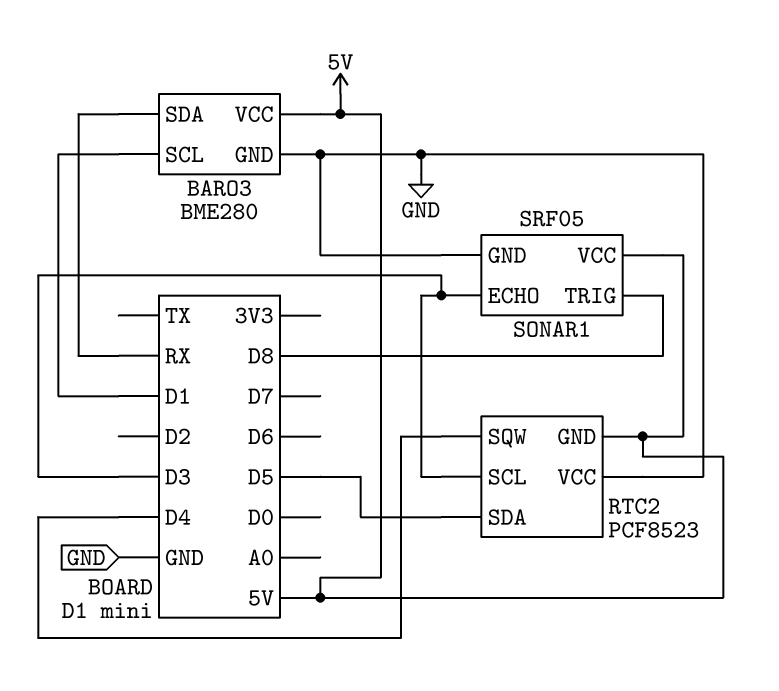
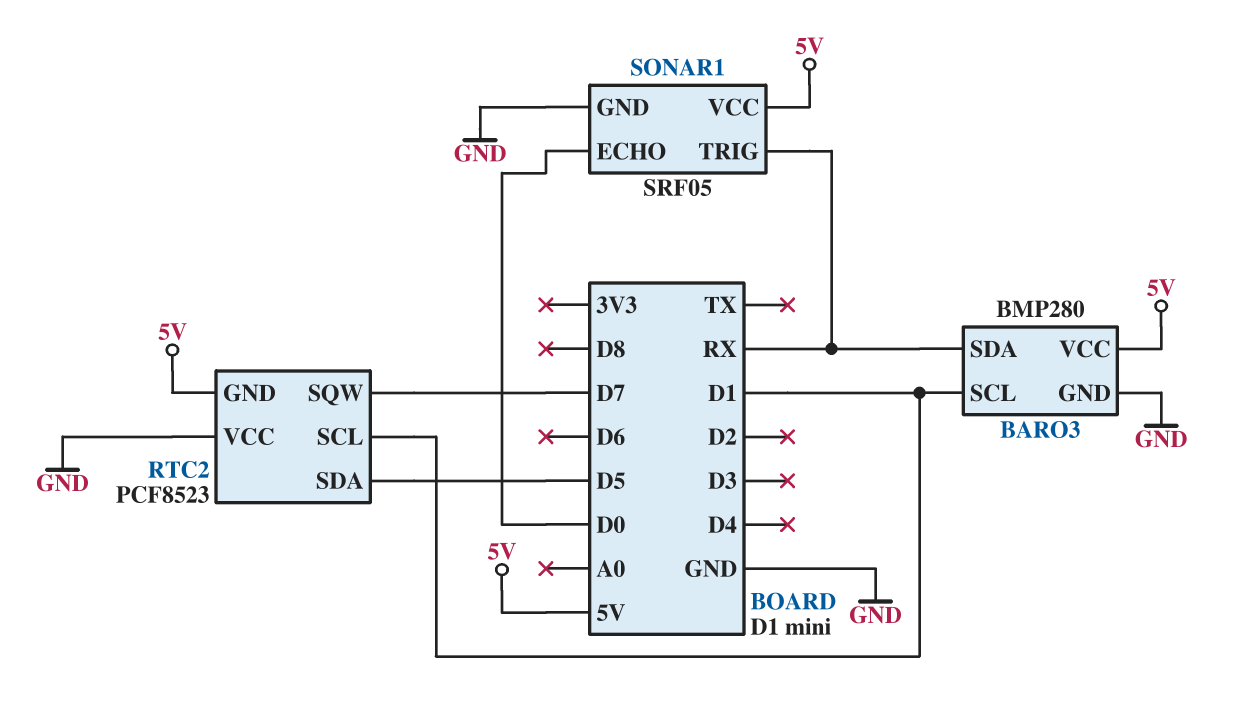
BARO3: BME280 -> BMP280
RTC2 pin SCL: D3 -> D1
RTC2 pin SQW: D4 -> D7
SONAR1 pin ECHO: D3 -> D0
SONAR1 pin TRIG: D8 -> RX

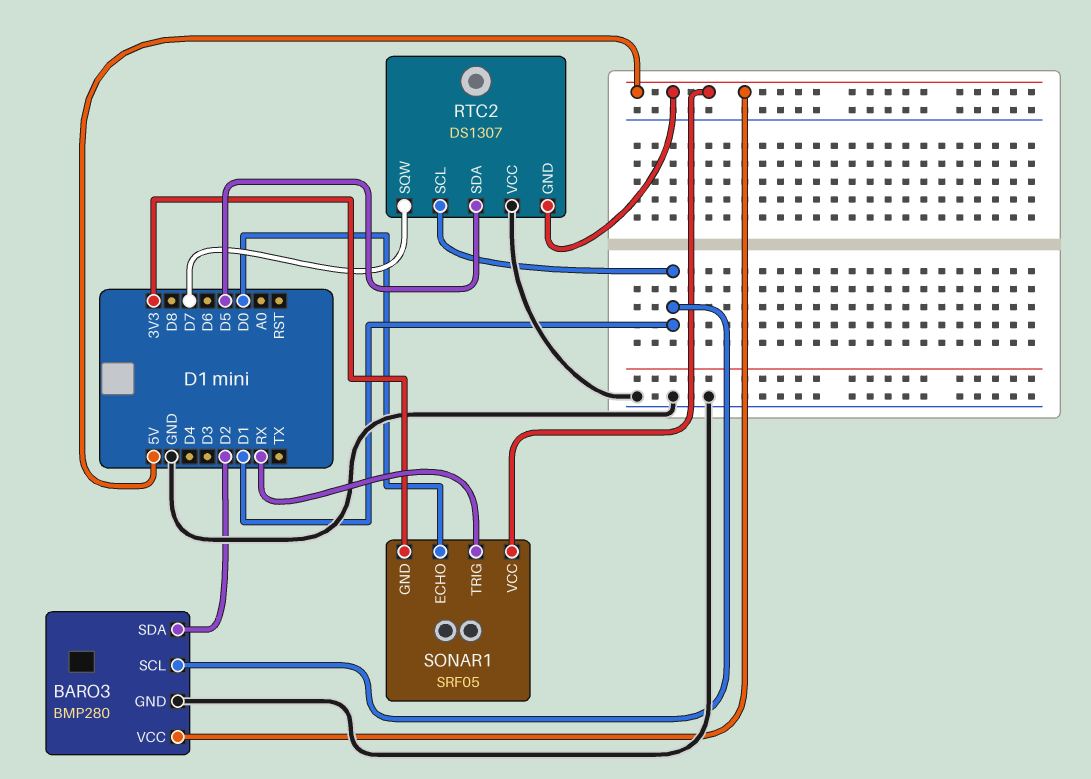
BARO3 pin SDA: RX -> D2
RTC2: PCF8523 -> DS1307
SONAR1 pin GND: GND -> 3V3

